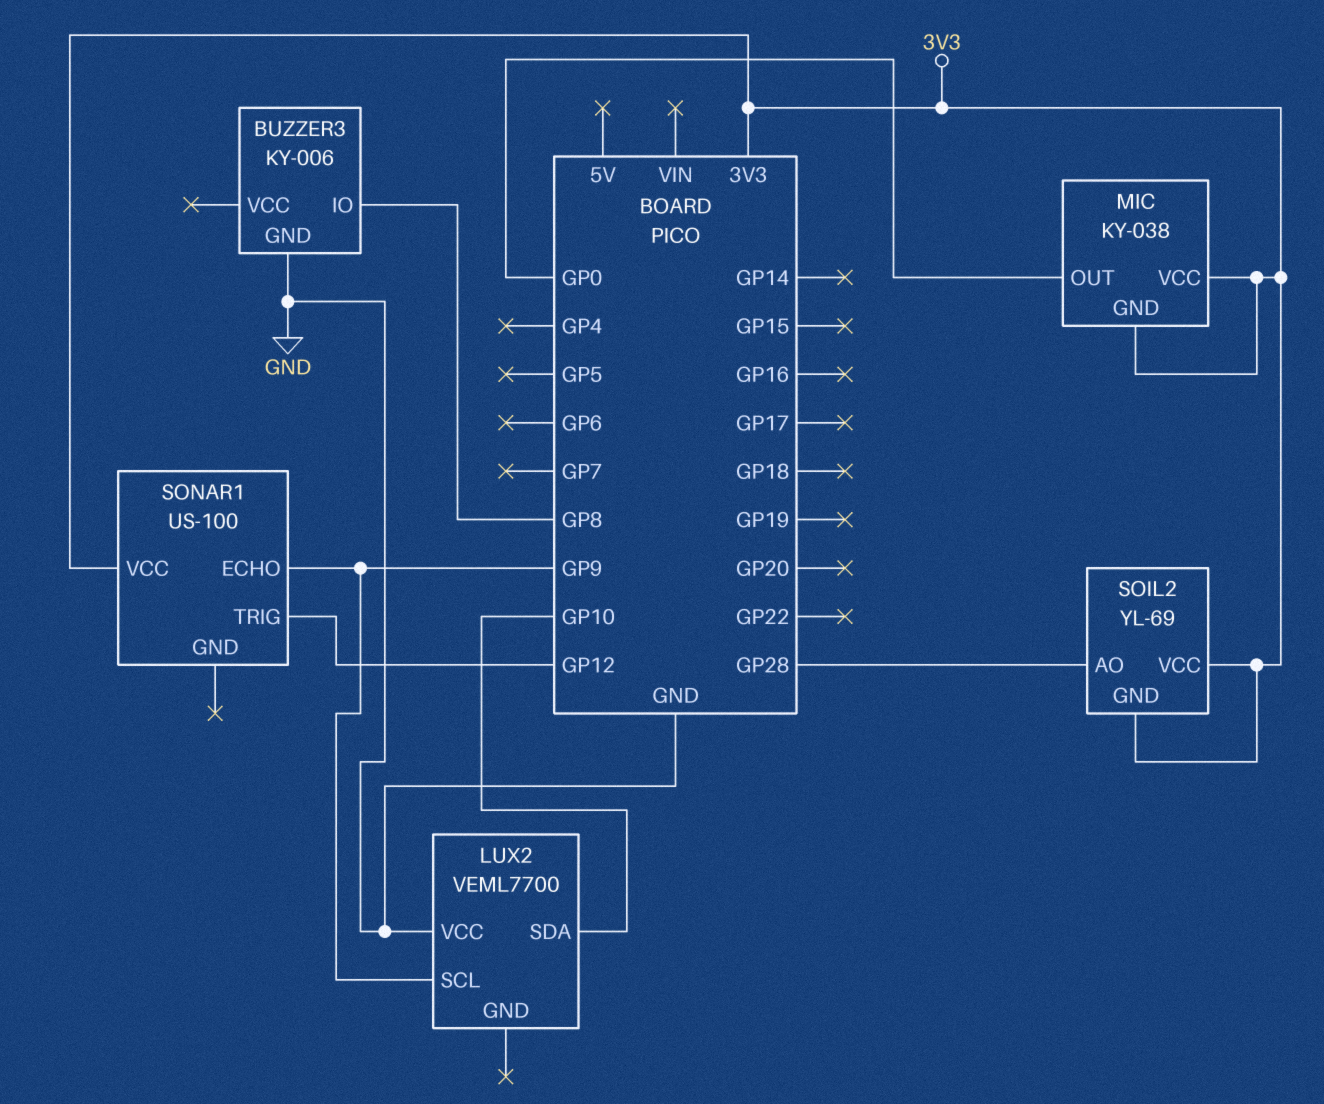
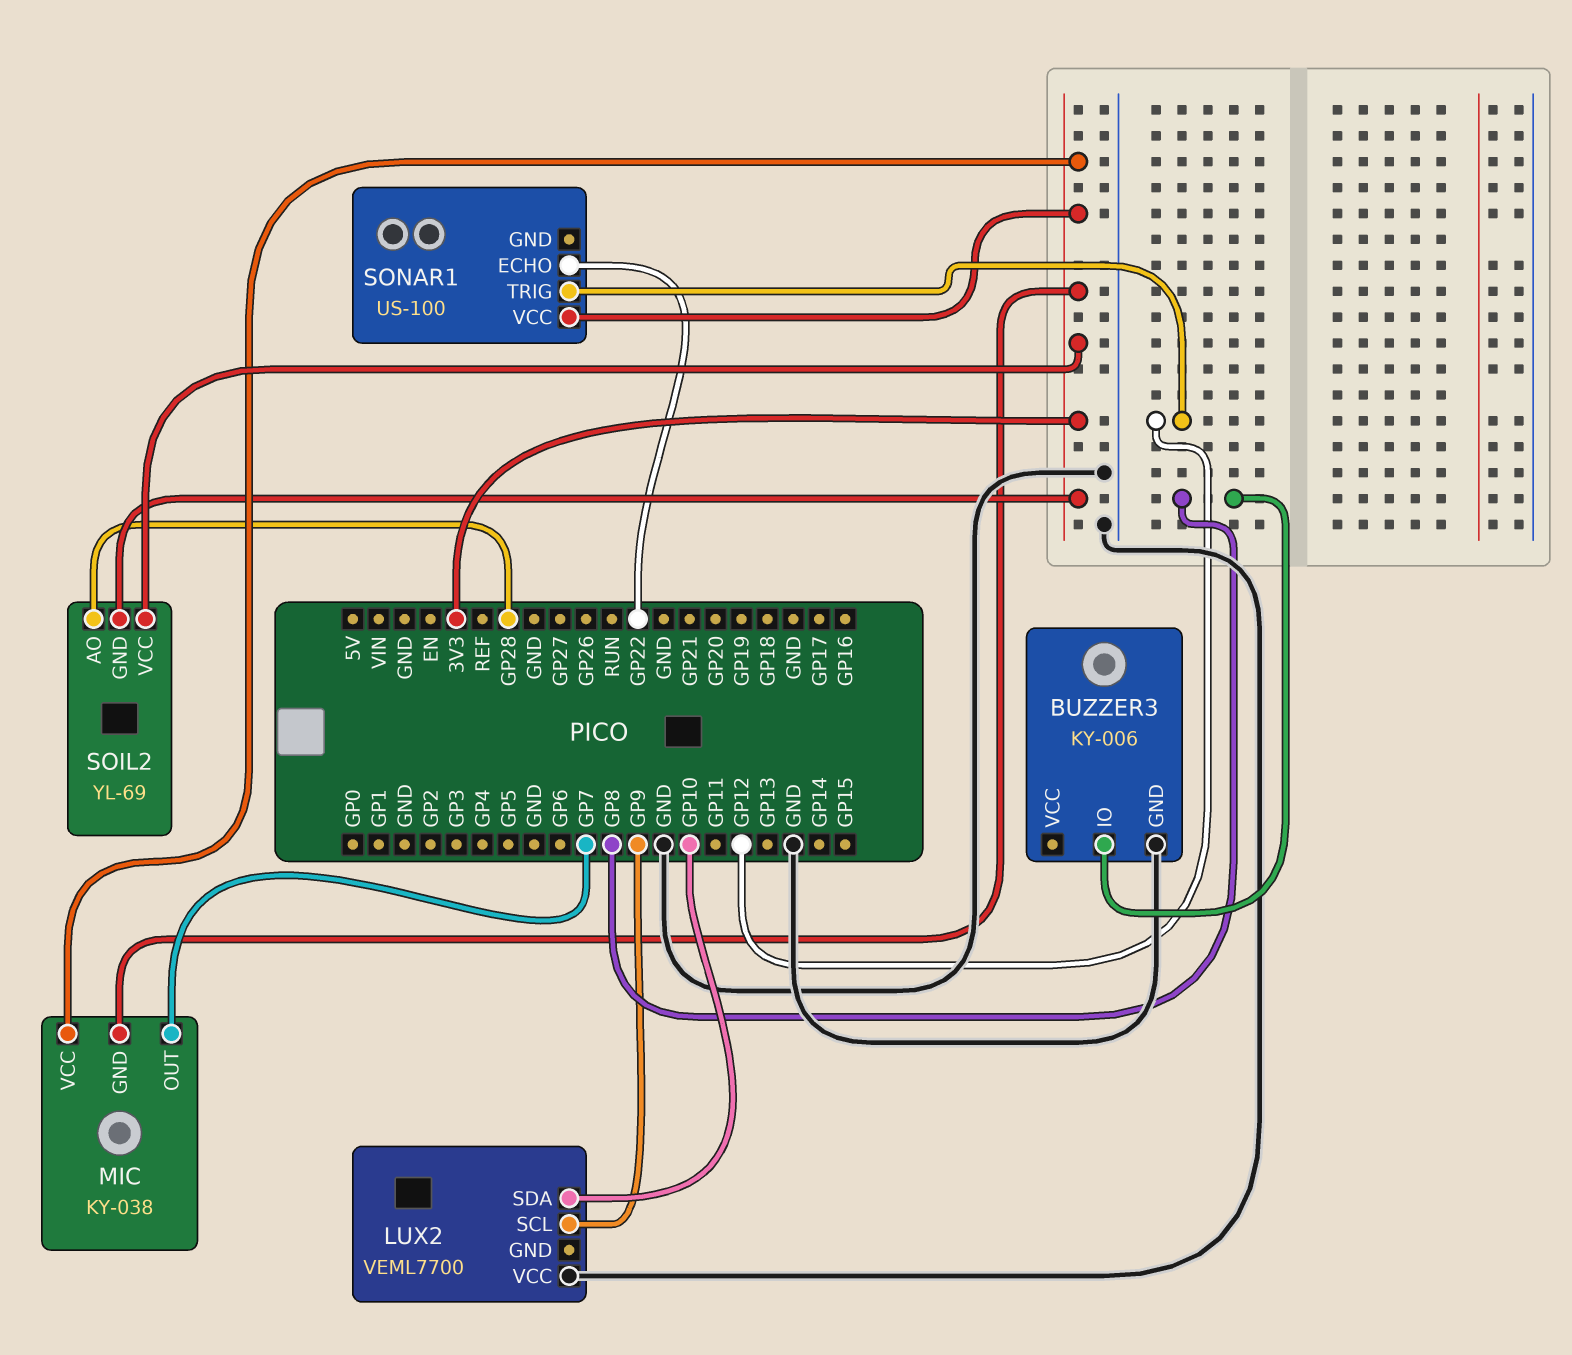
MIC pin OUT: GP0 -> GP7
SONAR1 pin ECHO: GP9 -> GP22

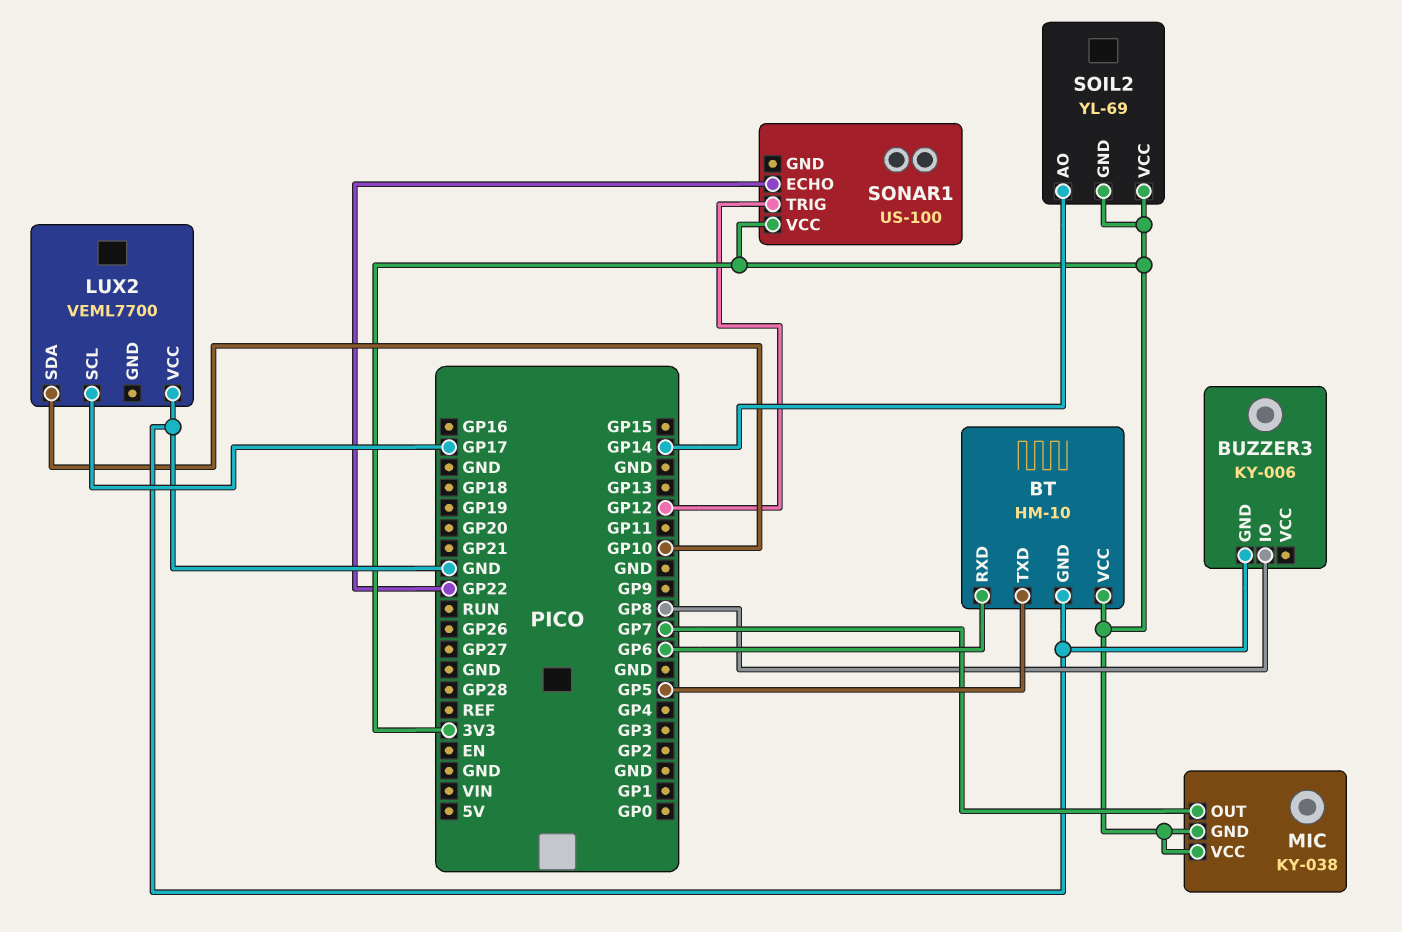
BT: none -> HM-10
BT pin GND: none -> GND
BT pin RXD: none -> GP6
BT pin TXD: none -> GP5
BT pin VCC: none -> 3V3
LUX2 pin SCL: GP9 -> GP17
SOIL2 pin AO: GP28 -> GP14

